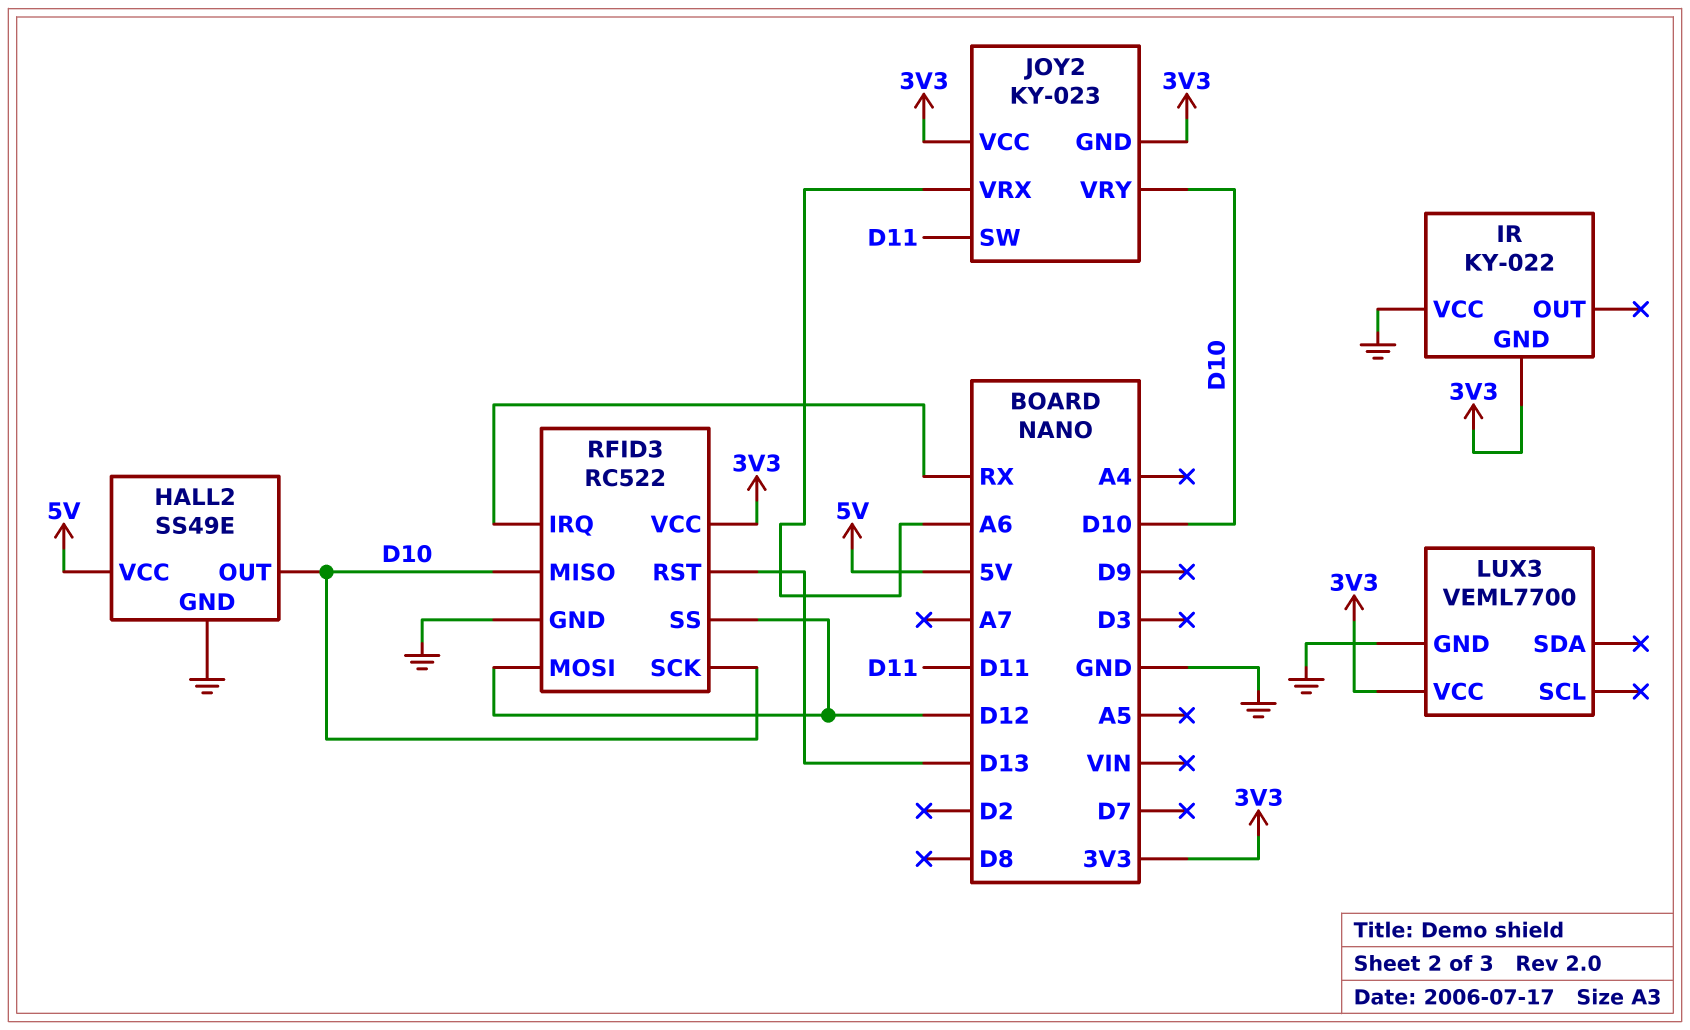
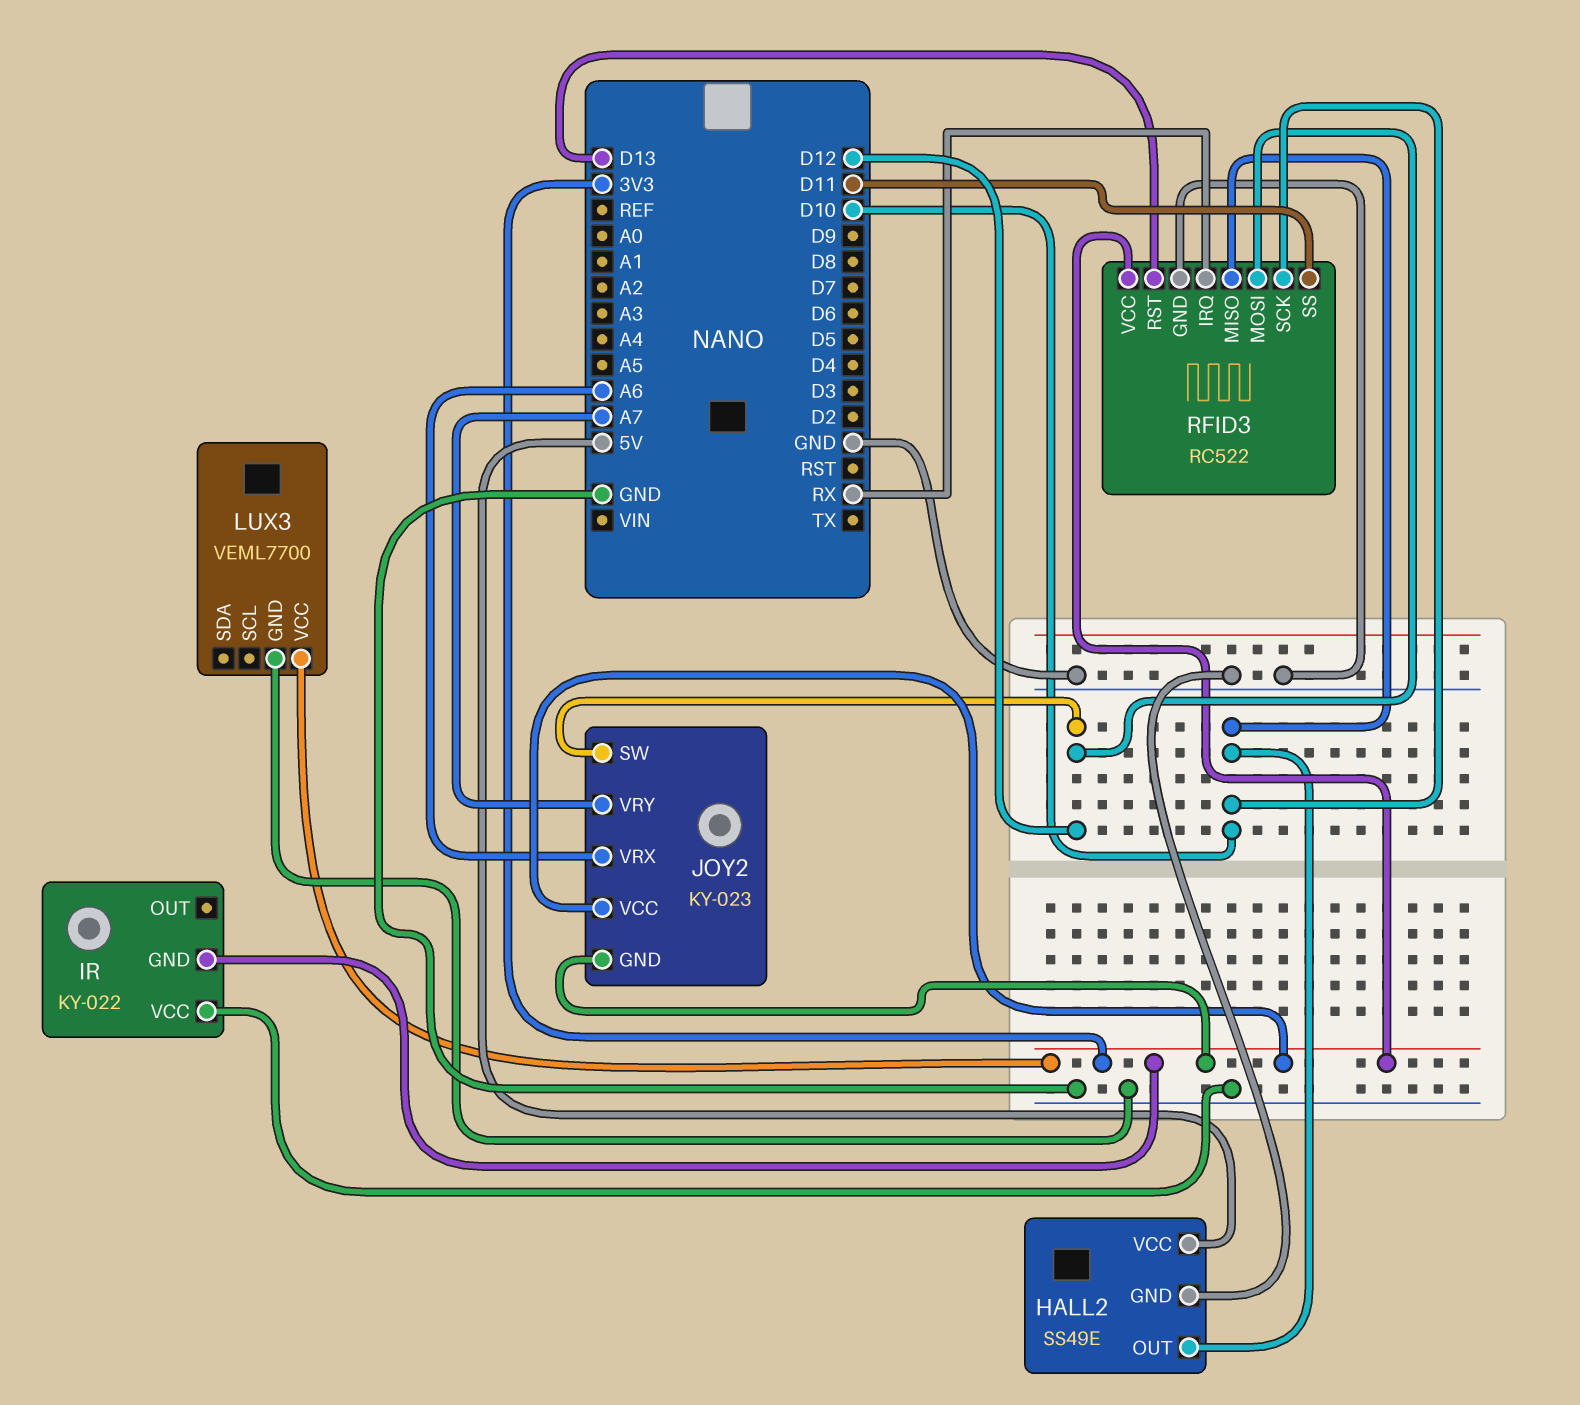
JOY2 pin SW: D11 -> D12
JOY2 pin VRY: D10 -> A7
RFID3 pin SS: D12 -> D11

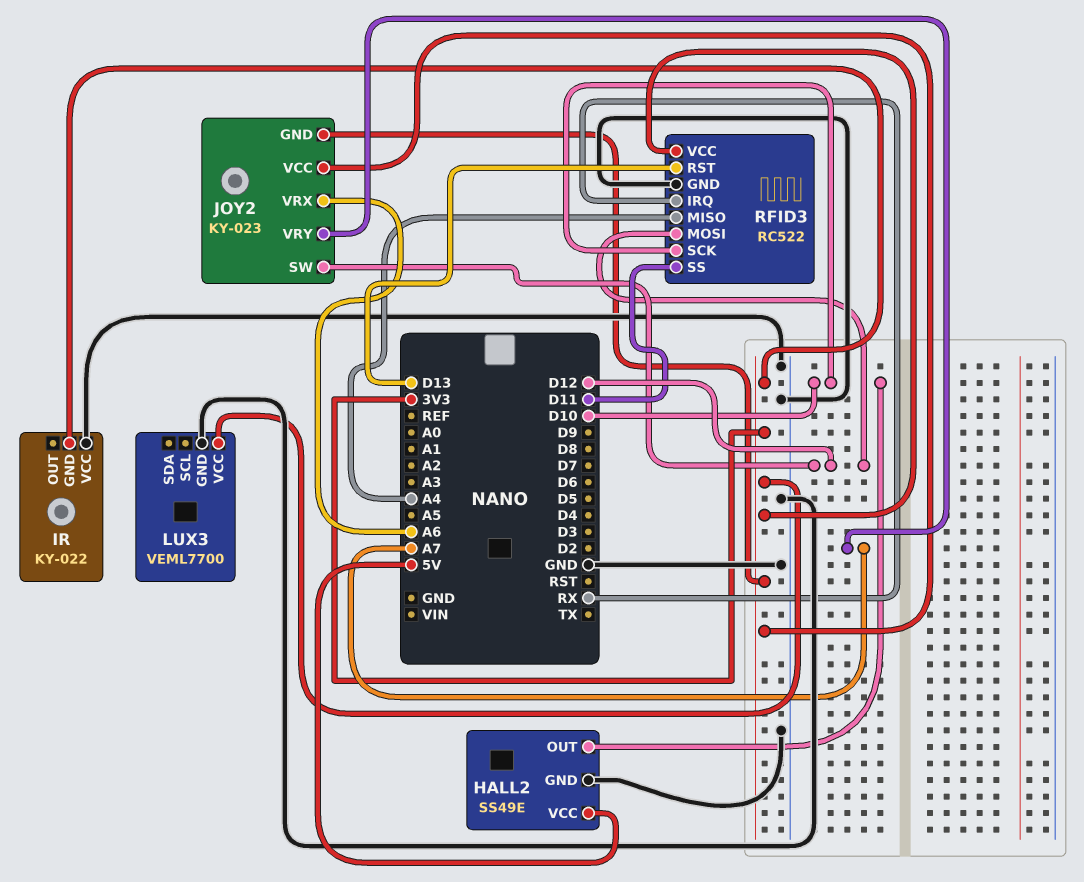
RFID3 pin MISO: D10 -> A4

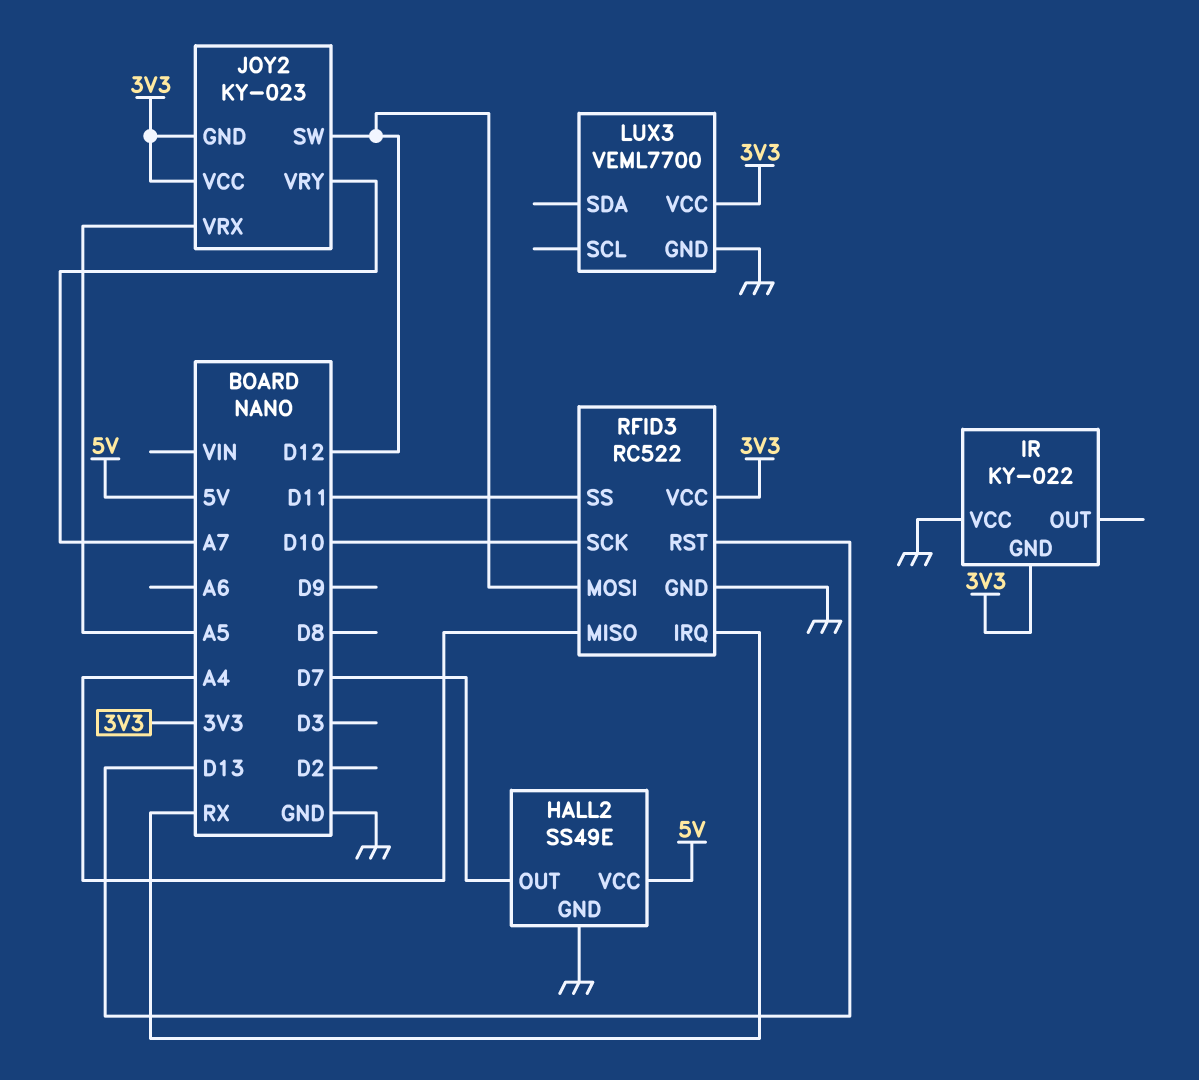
HALL2 pin OUT: D10 -> D7
JOY2 pin VRX: A6 -> A5

